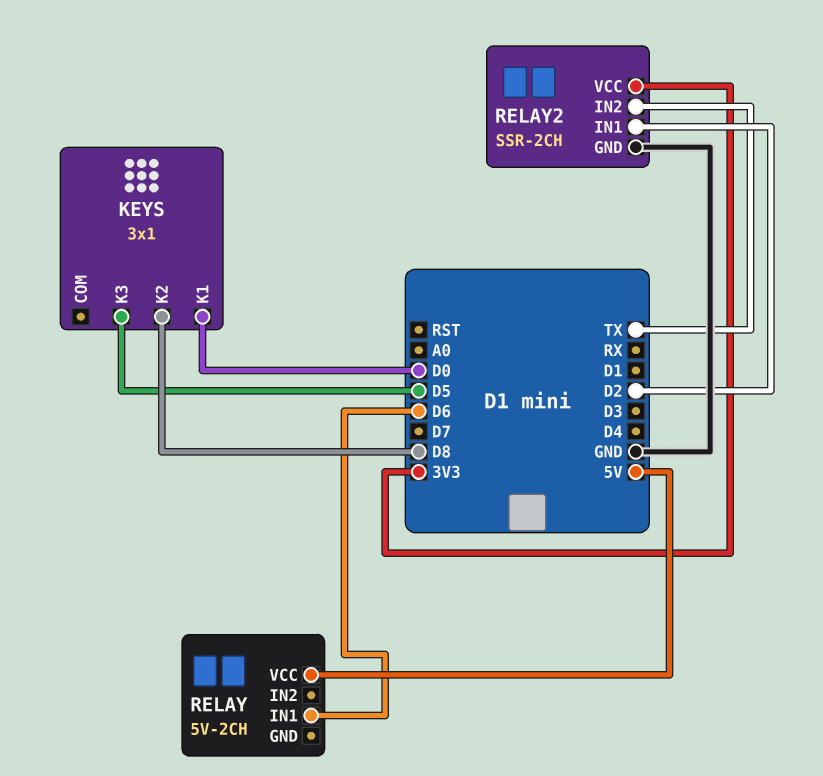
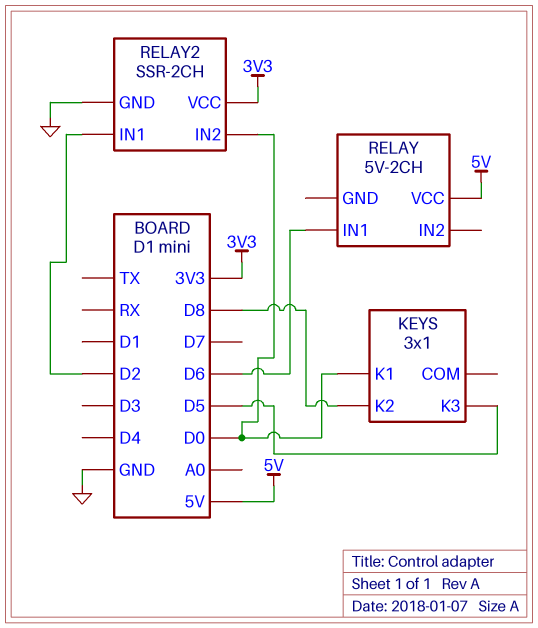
RELAY2 pin IN2: TX -> D0

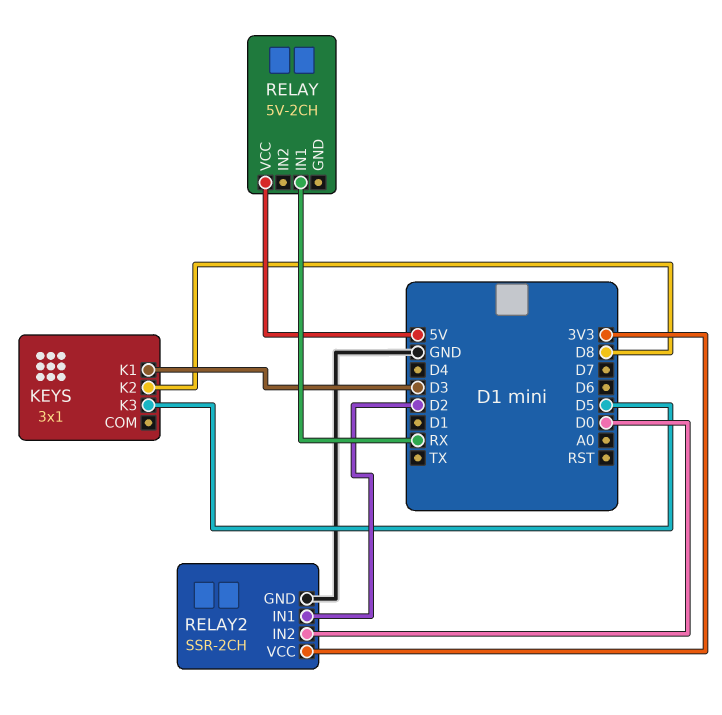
KEYS pin K1: D0 -> D3
RELAY pin IN1: D6 -> RX

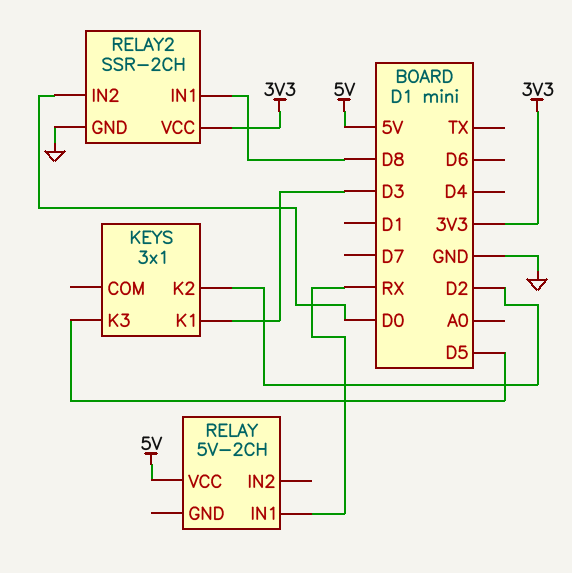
KEYS pin K2: D8 -> D2
RELAY2 pin IN1: D2 -> D8

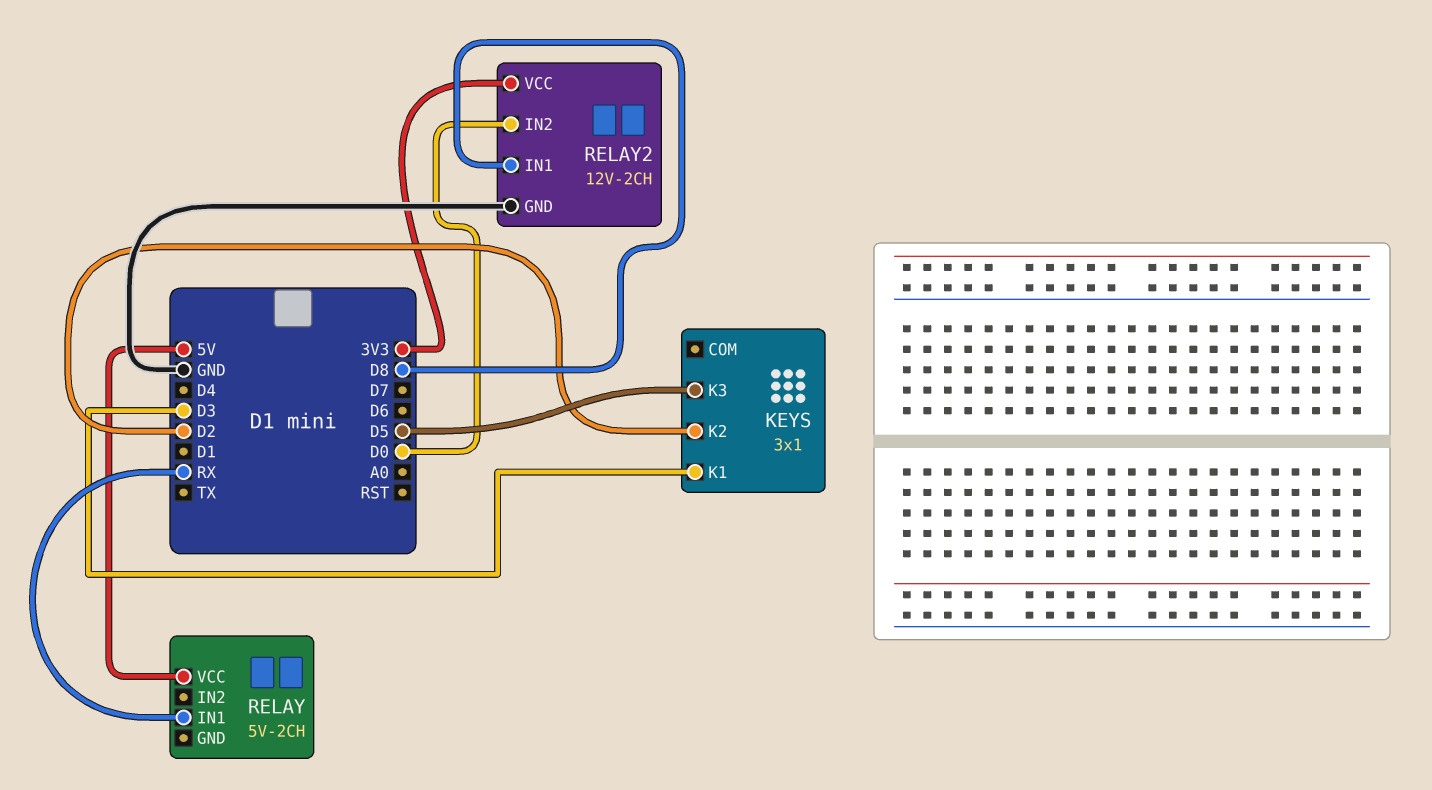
RELAY2: SSR-2CH -> 12V-2CH

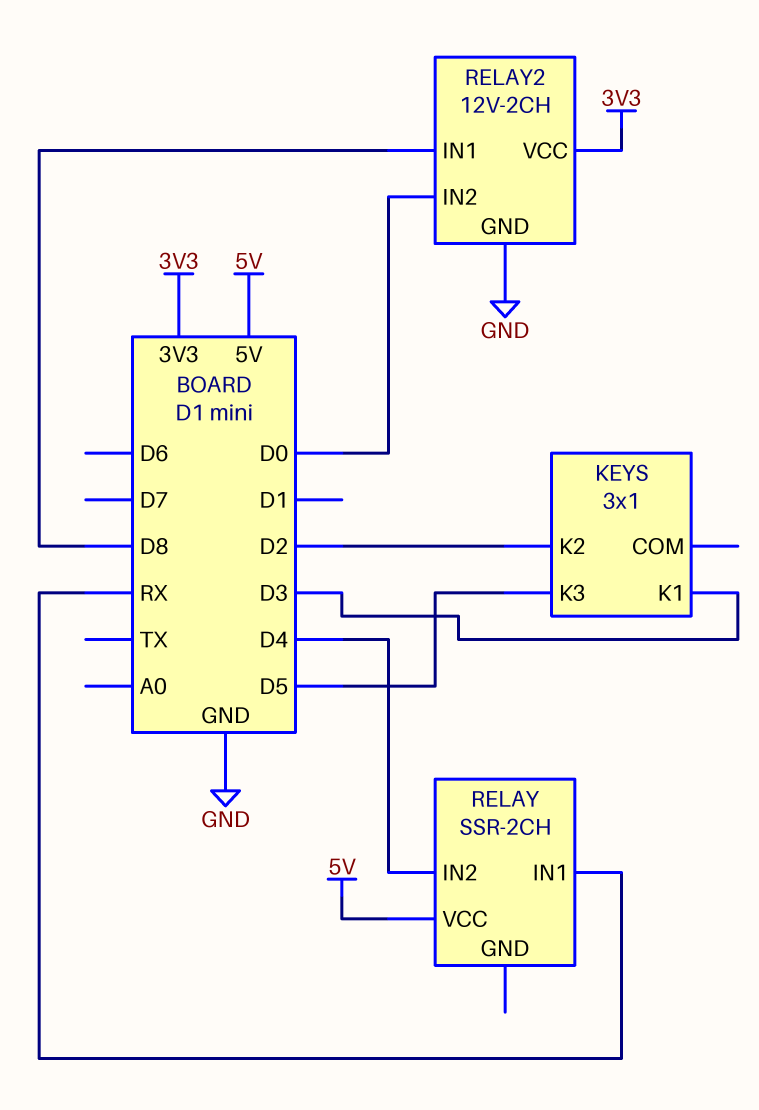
RELAY: 5V-2CH -> SSR-2CH
RELAY pin IN2: none -> D4

